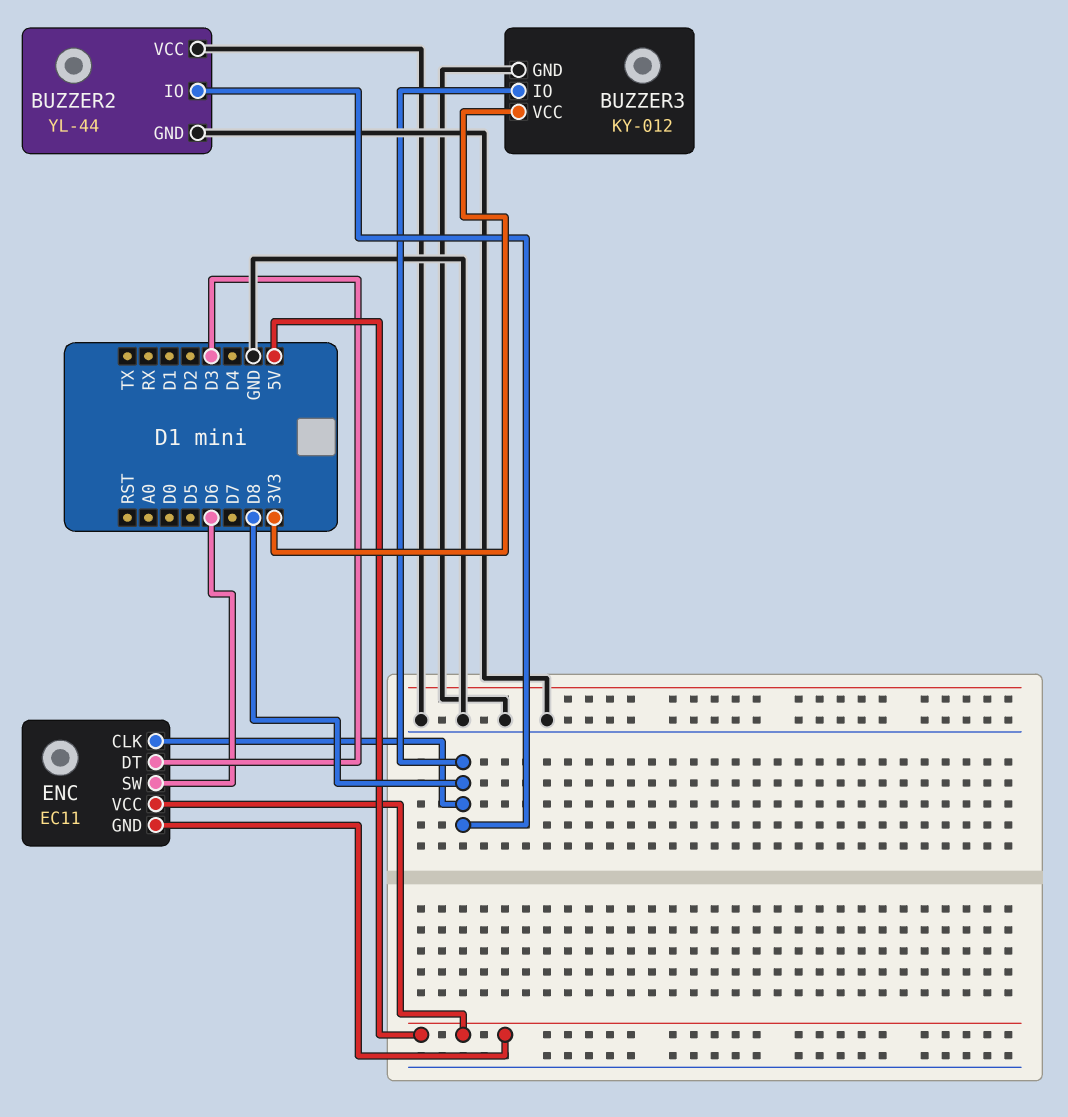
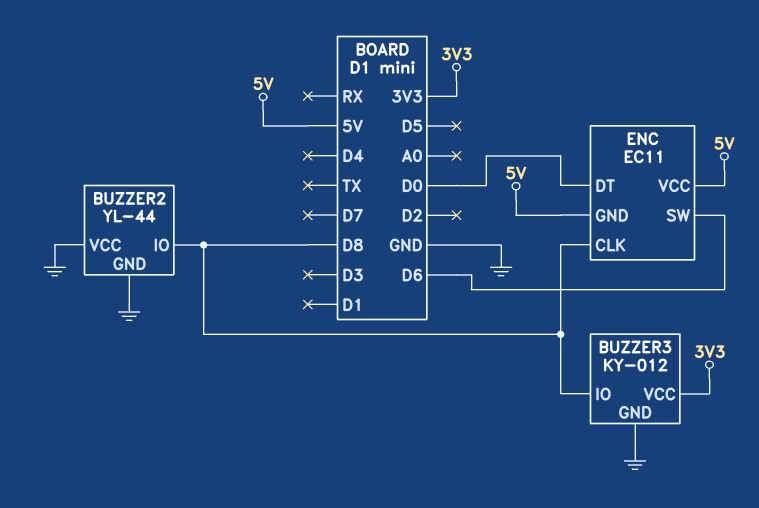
ENC pin DT: D3 -> D0

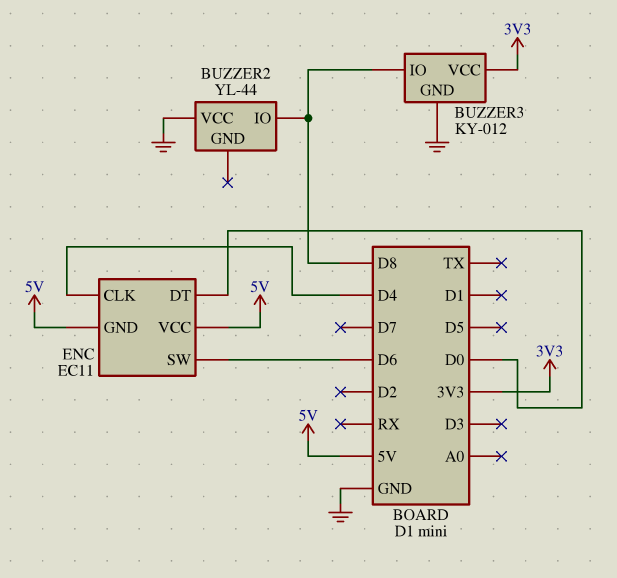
BUZZER2 pin GND: GND -> none
ENC pin CLK: D8 -> D4

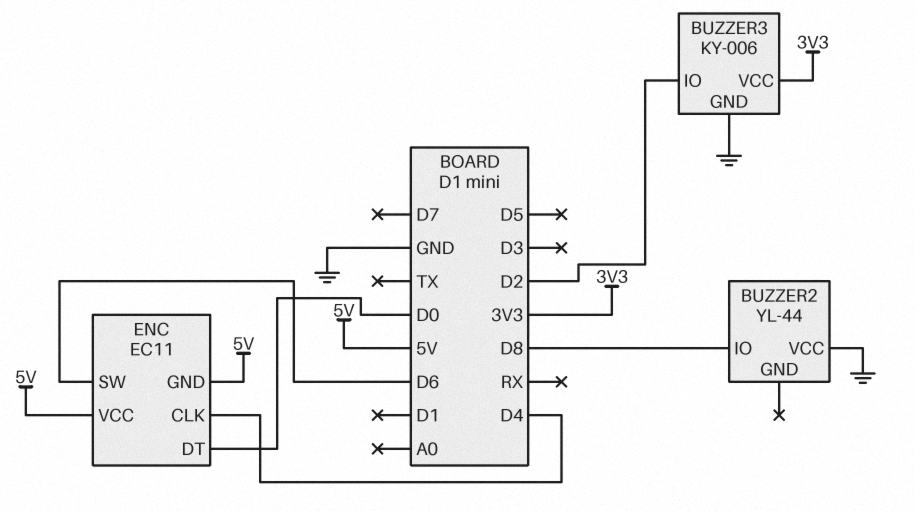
BUZZER3: KY-012 -> KY-006
BUZZER3 pin IO: D8 -> D2

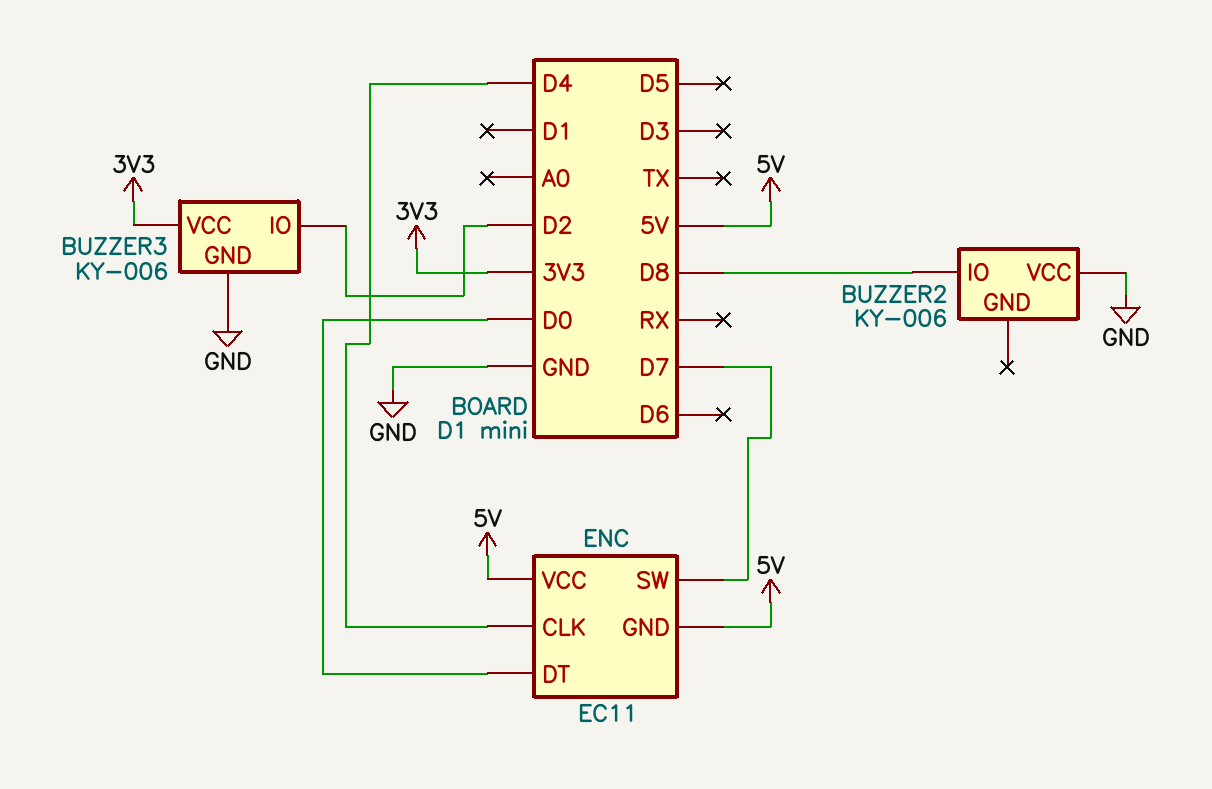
BUZZER2: YL-44 -> KY-006
ENC pin SW: D6 -> D7

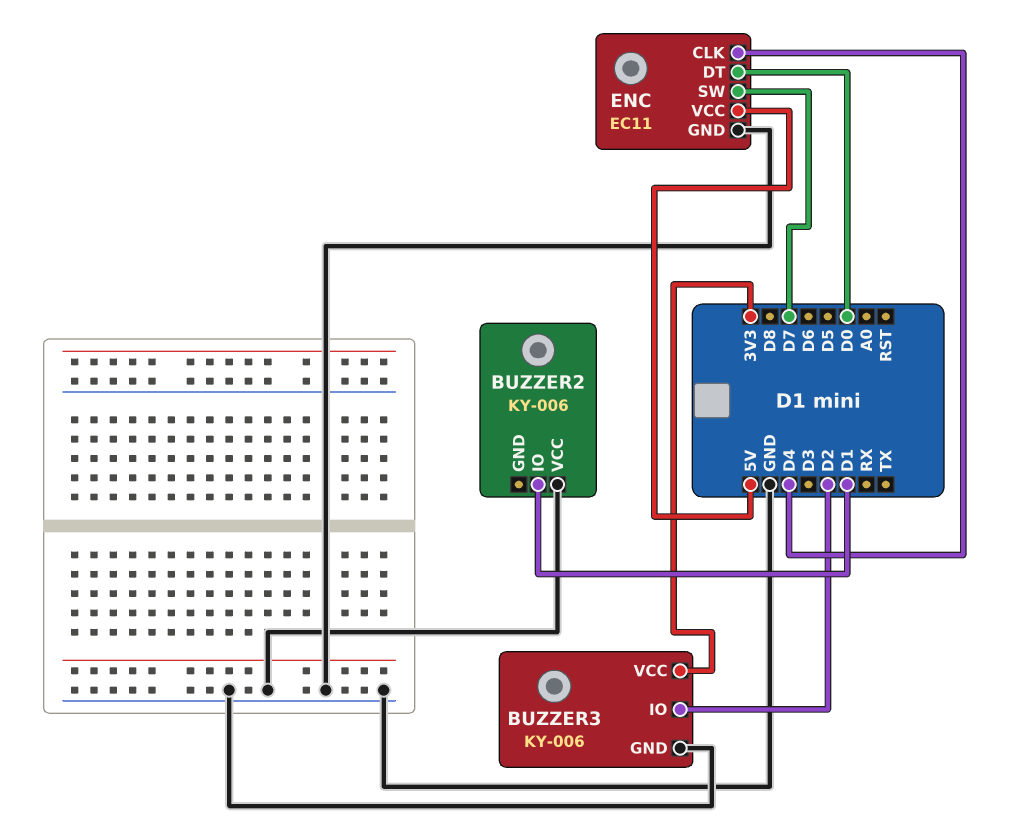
BUZZER2 pin IO: D8 -> D1
ENC pin GND: 5V -> GND

